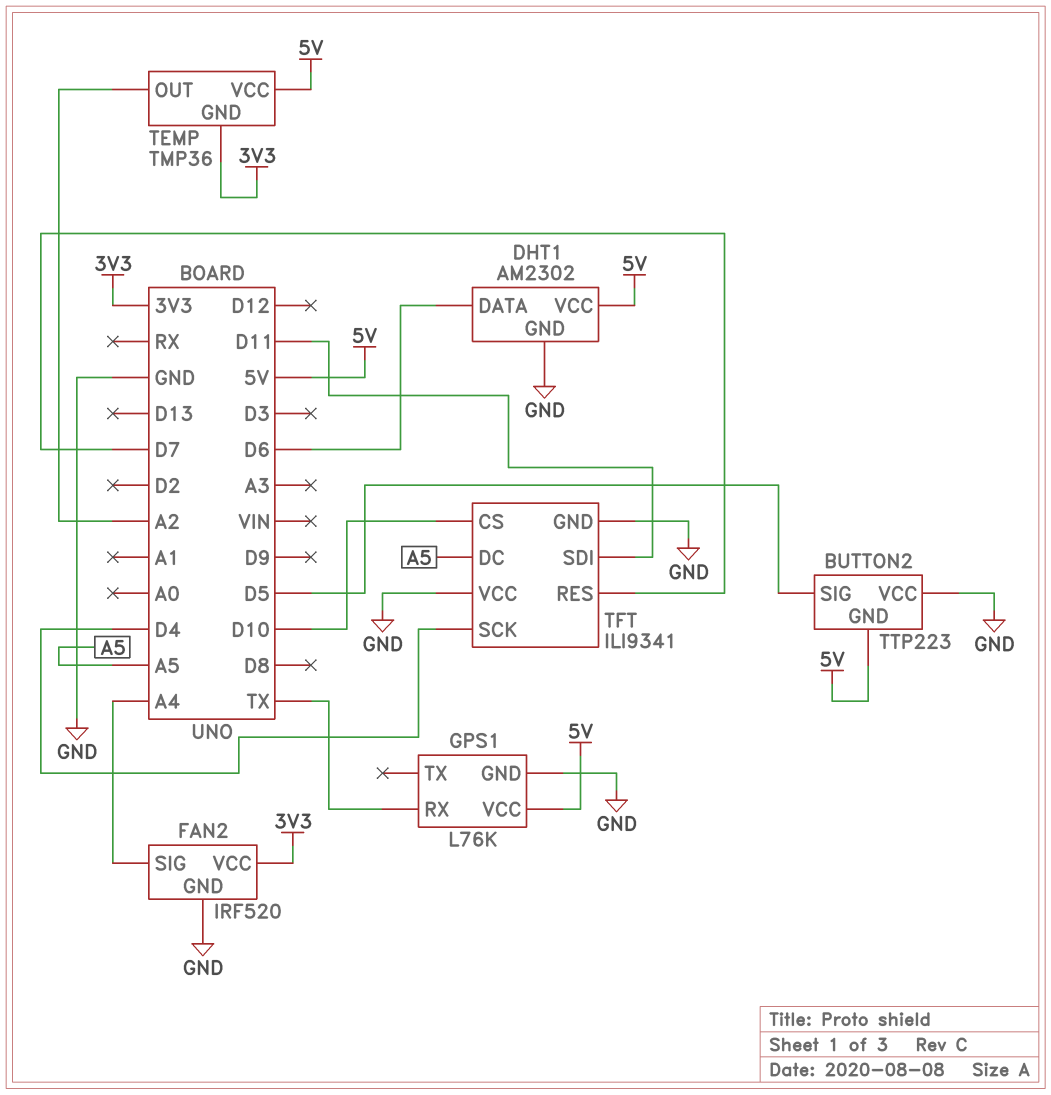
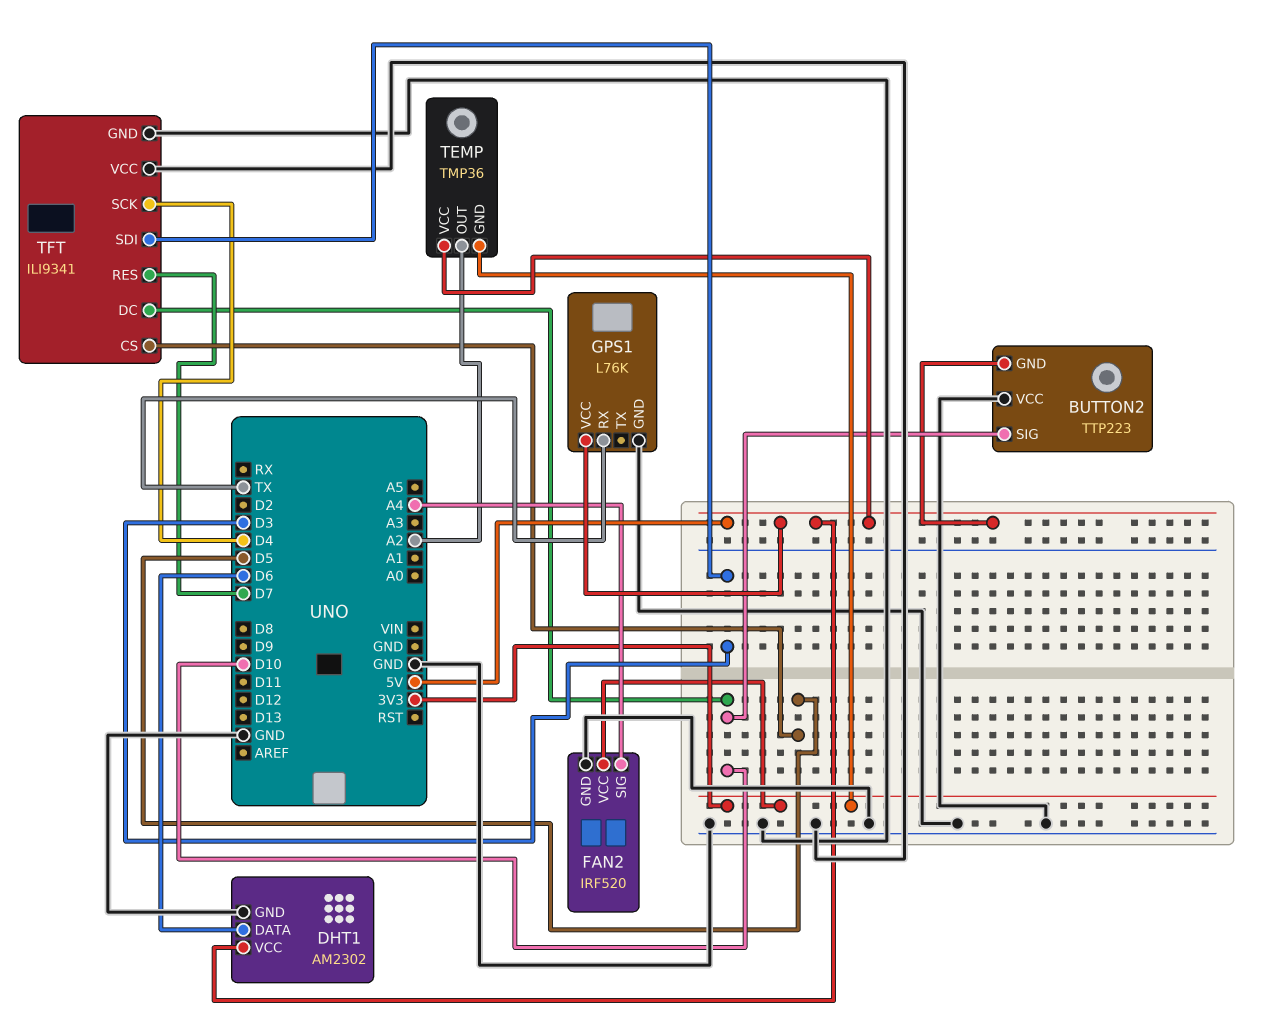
BUTTON2 pin SIG: D5 -> D10
TFT pin CS: D10 -> D5
TFT pin DC: A5 -> D10
TFT pin SDI: D11 -> D3

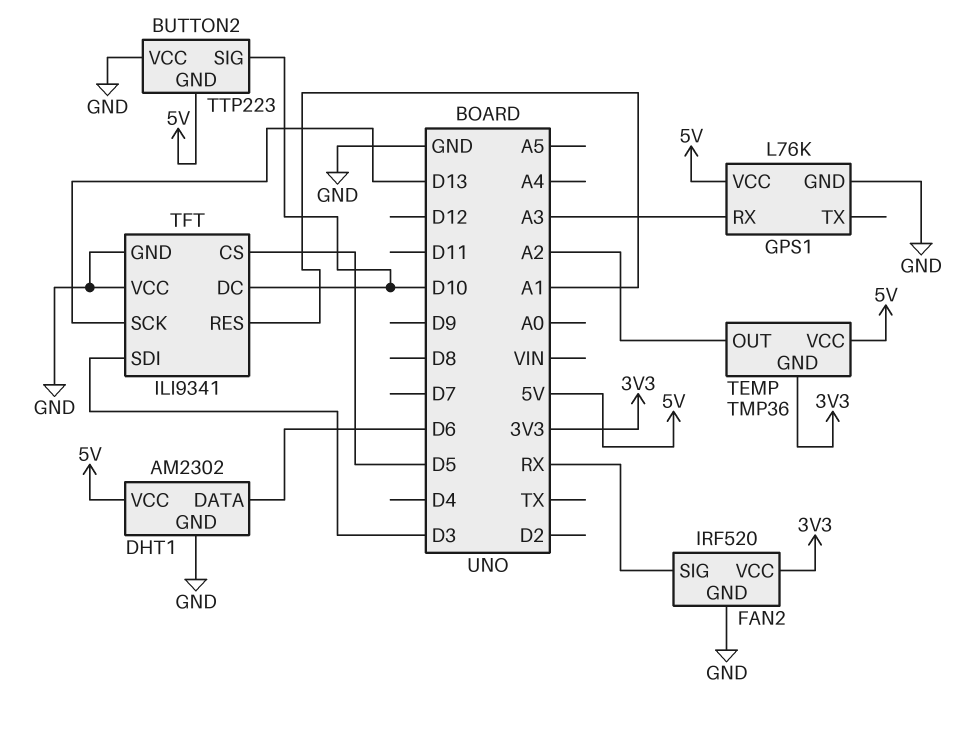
FAN2 pin SIG: A4 -> RX
GPS1 pin RX: TX -> A3
TFT pin RES: D7 -> A1
TFT pin SCK: D4 -> D13

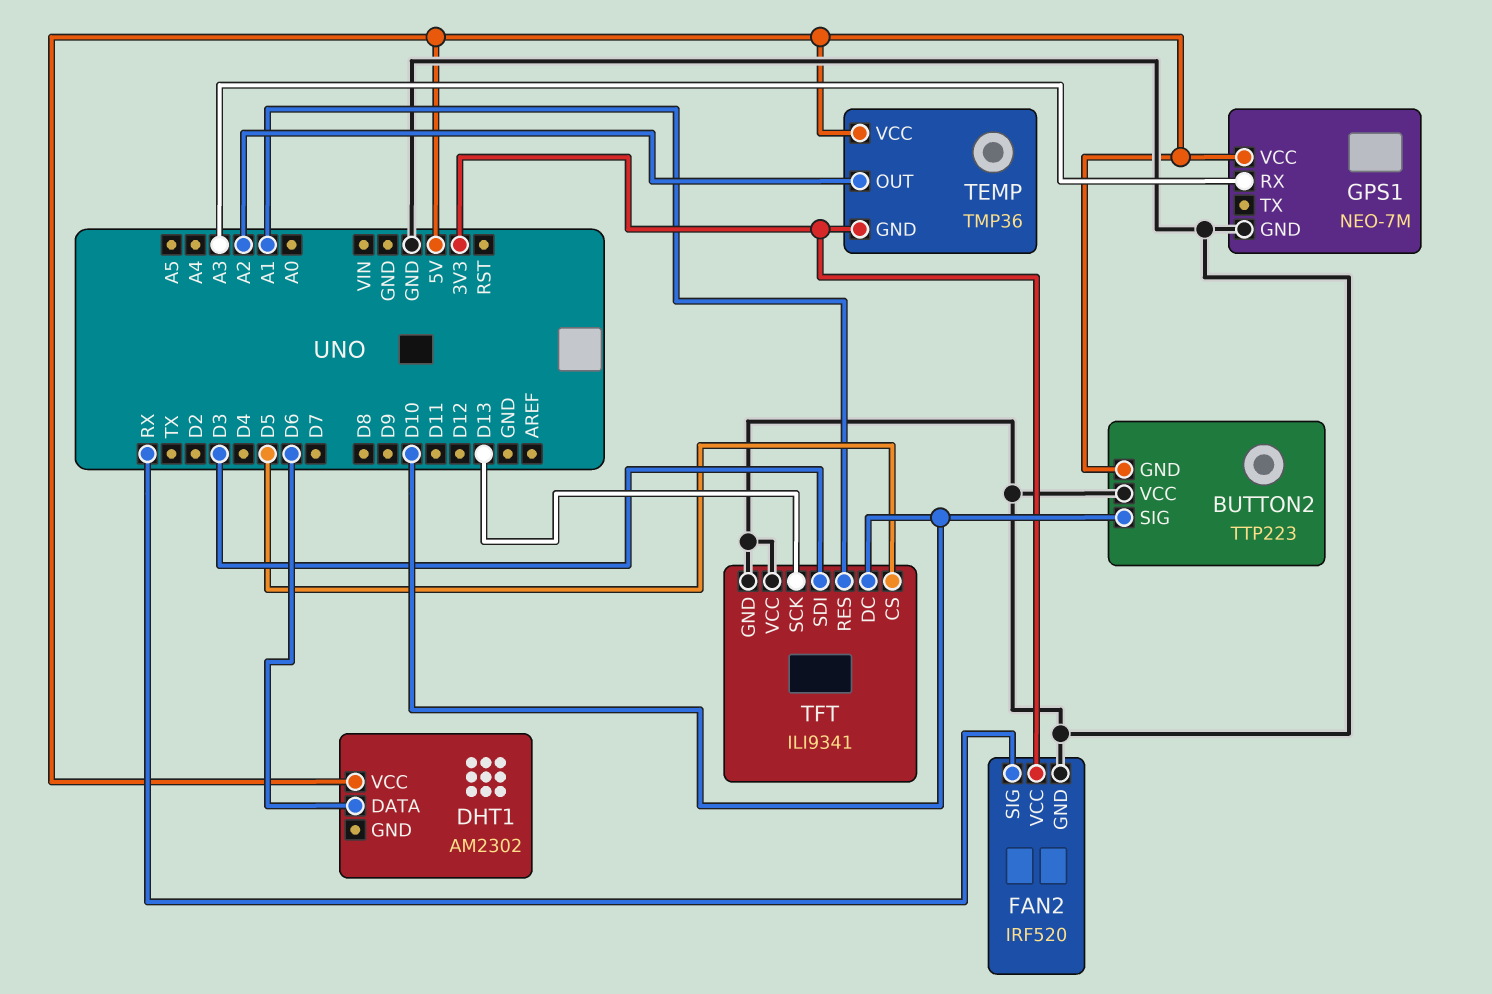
DHT1 pin GND: GND -> none
GPS1: L76K -> NEO-7M

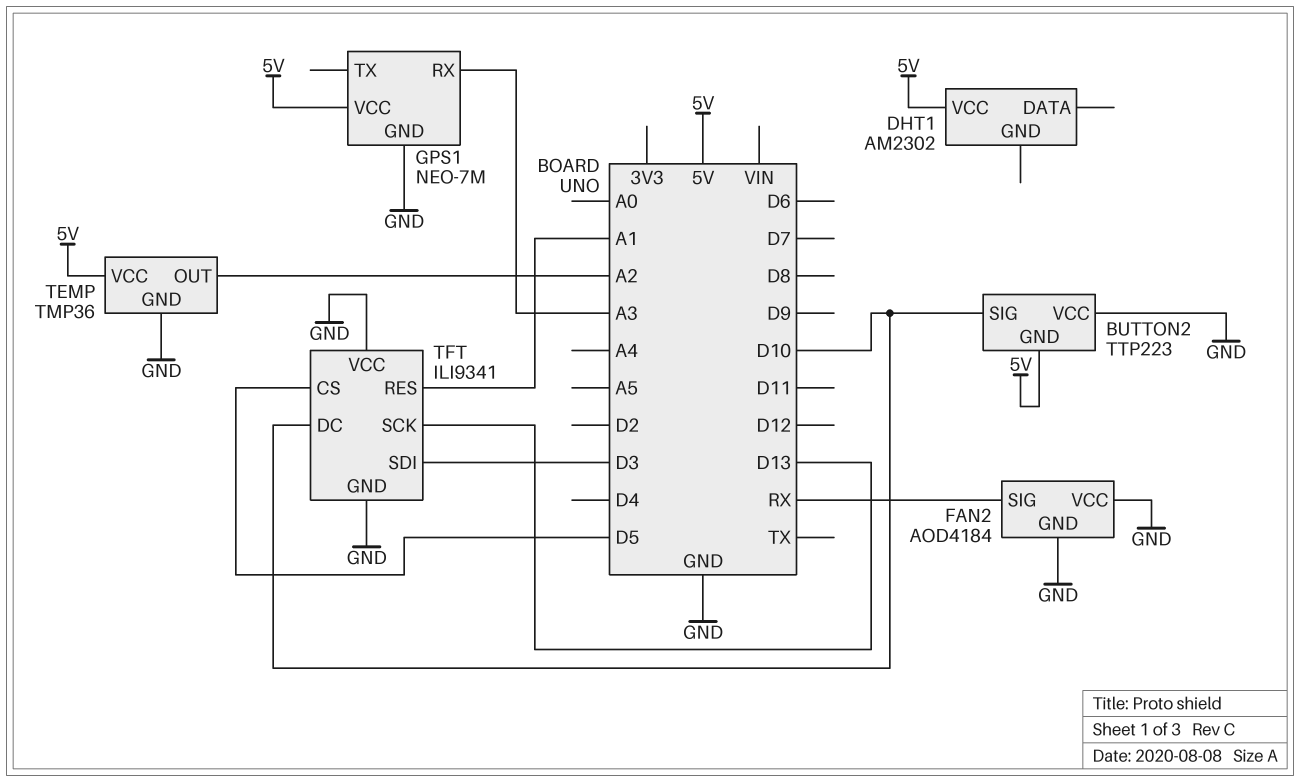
DHT1 pin DATA: D6 -> none
FAN2: IRF520 -> AOD4184
FAN2 pin VCC: 3V3 -> GND
TEMP pin GND: 3V3 -> GND

